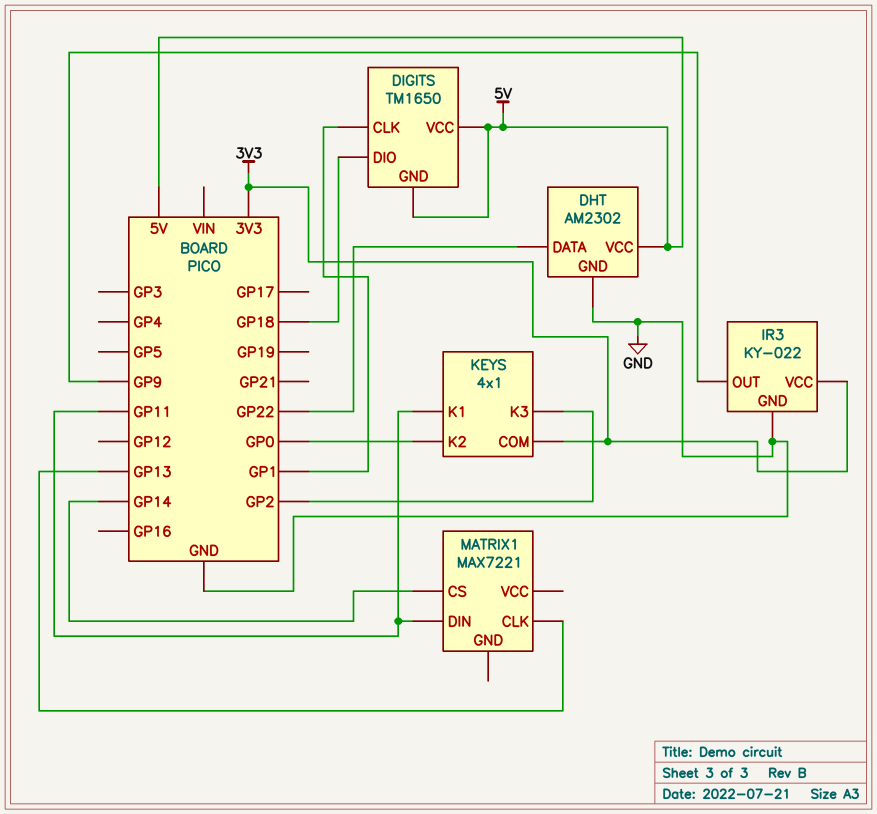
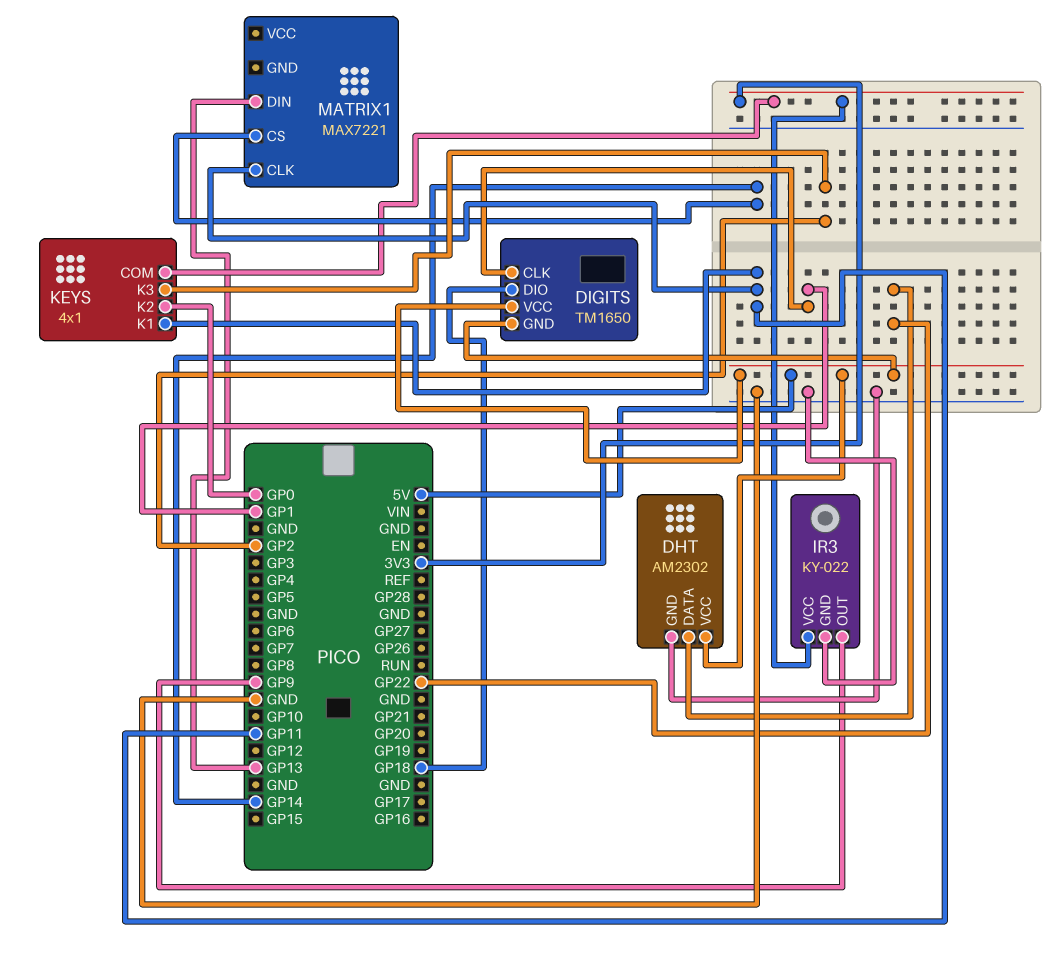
MATRIX1 pin CLK: GP13 -> GP11
MATRIX1 pin DIN: GP11 -> GP13

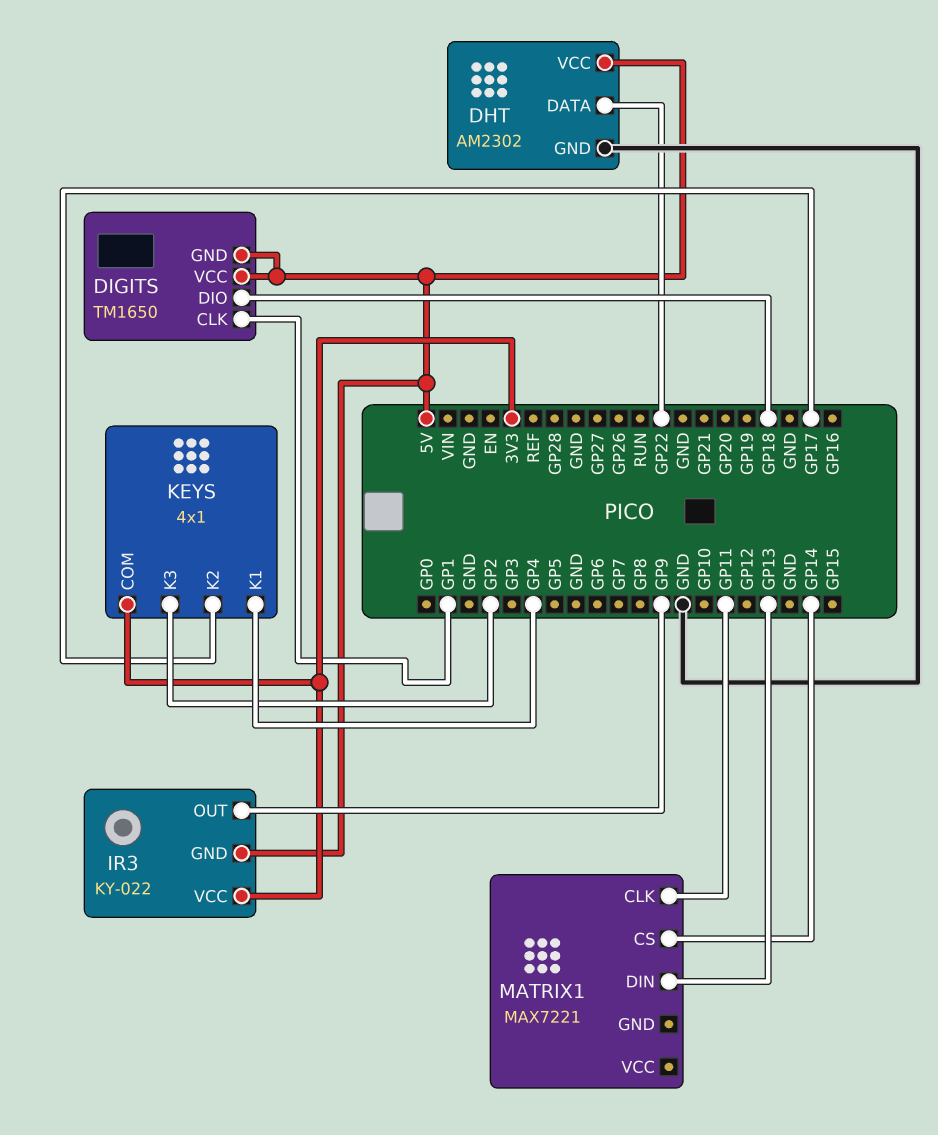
IR3 pin GND: GND -> 5V
KEYS pin K1: GP11 -> GP4
KEYS pin K2: GP0 -> GP17

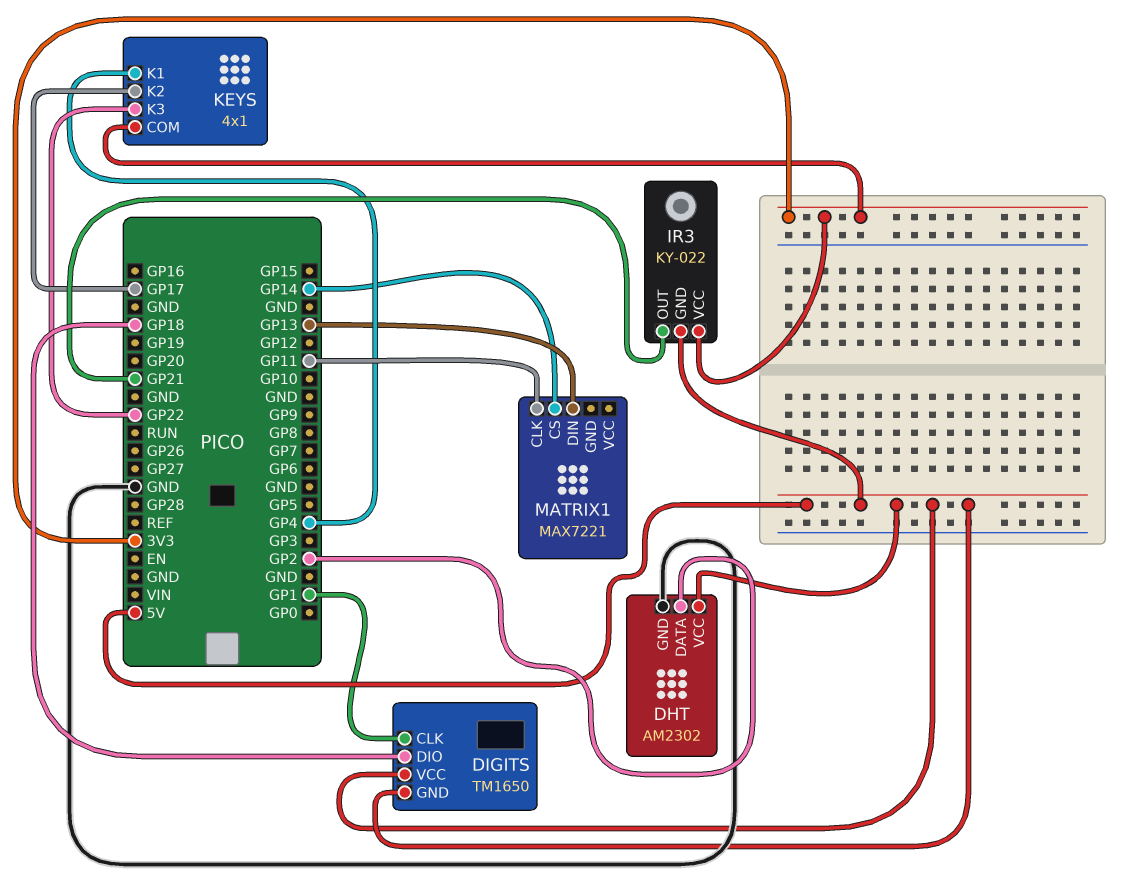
DHT pin DATA: GP22 -> GP2
IR3 pin OUT: GP9 -> GP21
KEYS pin K3: GP2 -> GP22

